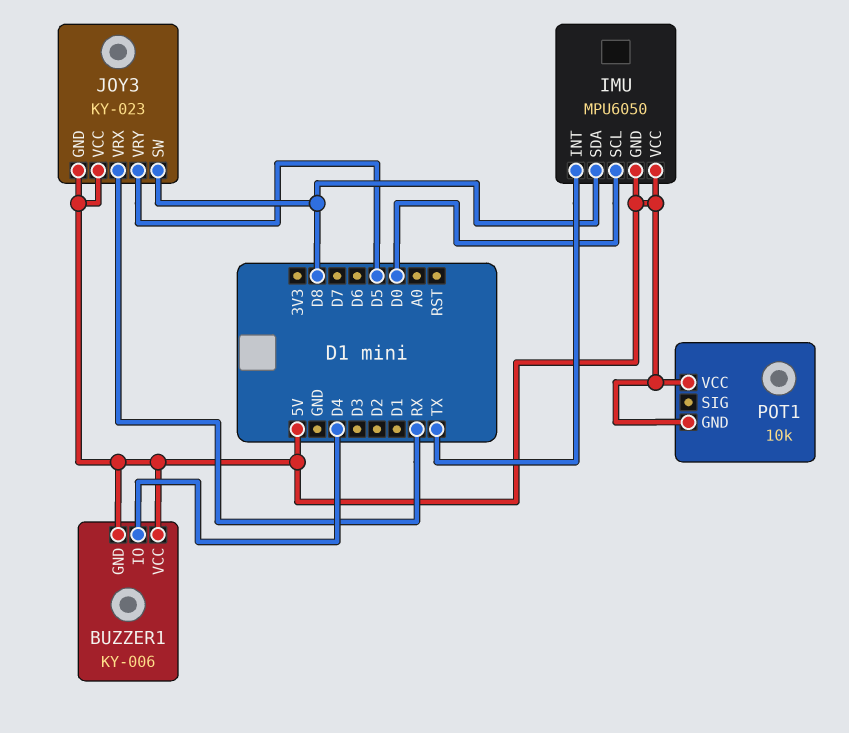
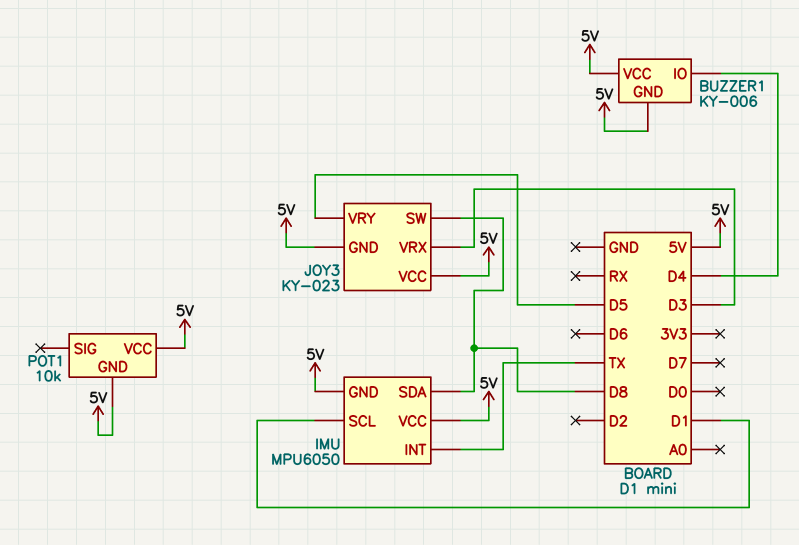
IMU pin SCL: D0 -> D1
JOY3 pin VRX: RX -> D3

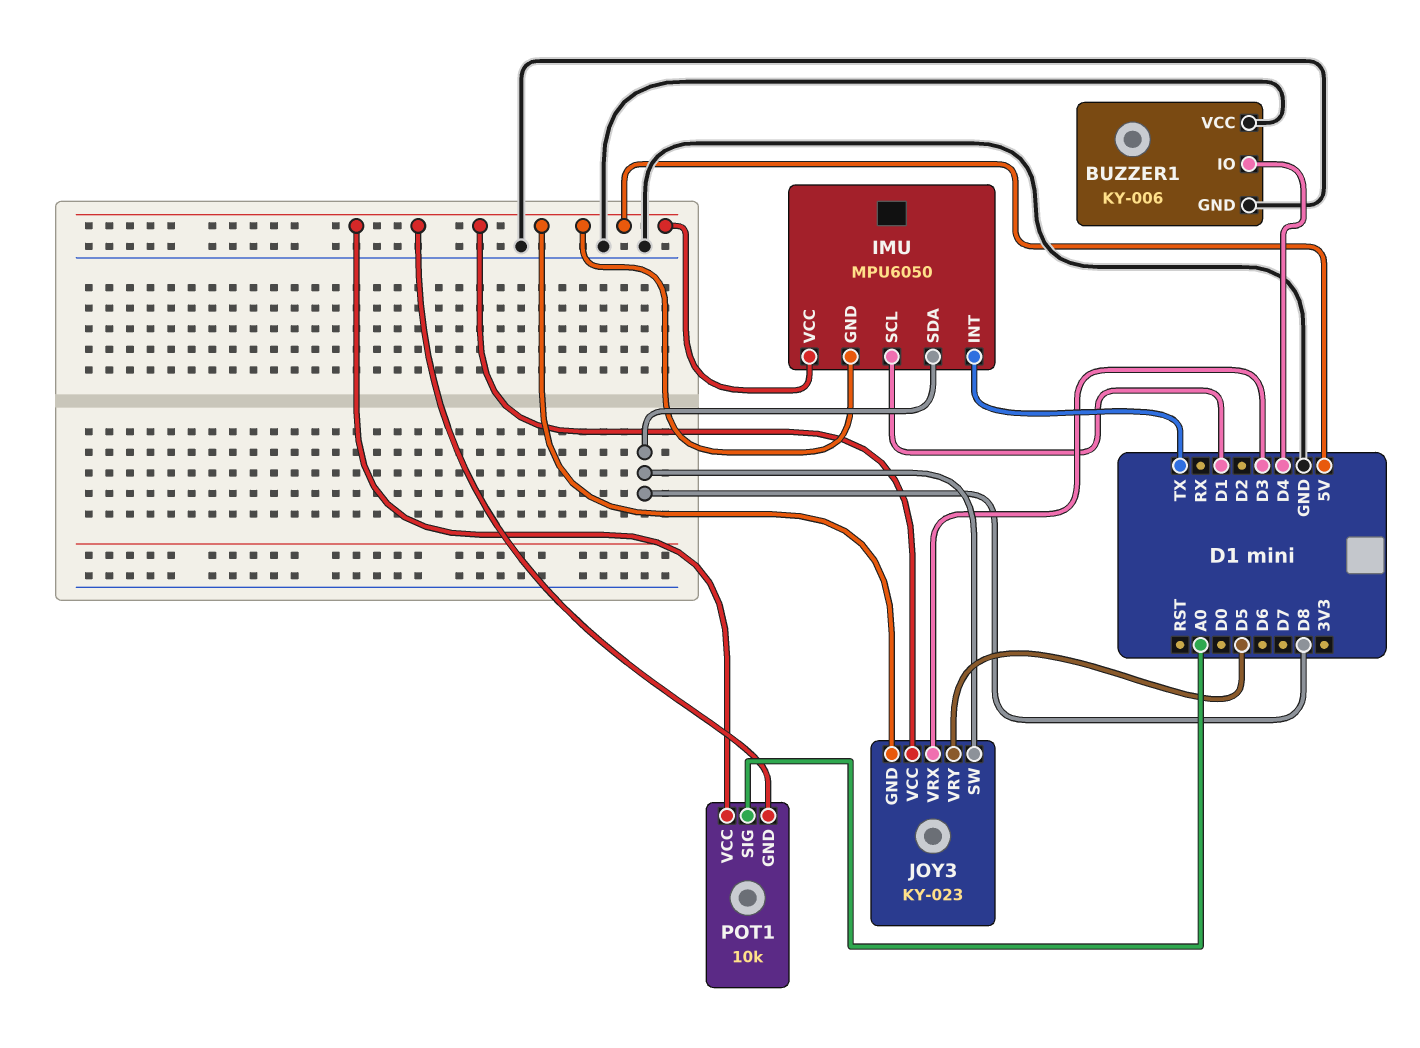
BUZZER1 pin GND: 5V -> GND
BUZZER1 pin VCC: 5V -> GND
POT1 pin SIG: none -> A0

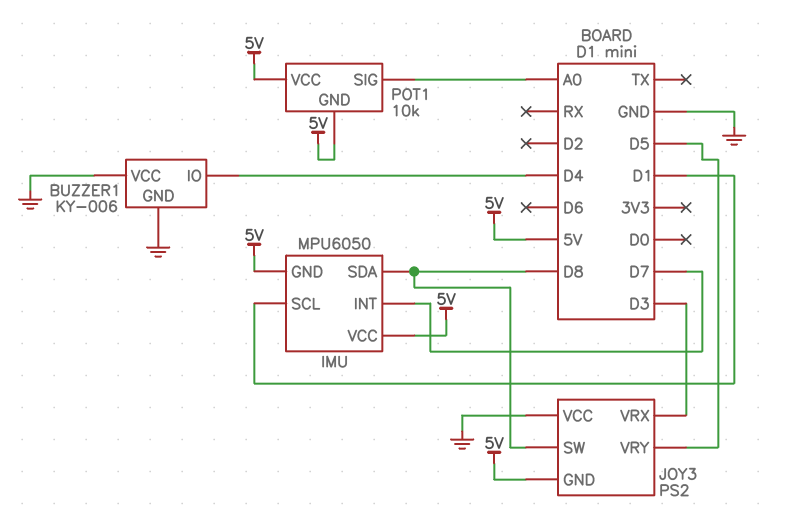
IMU pin INT: TX -> D7
JOY3: KY-023 -> PS2
JOY3 pin VCC: 5V -> GND

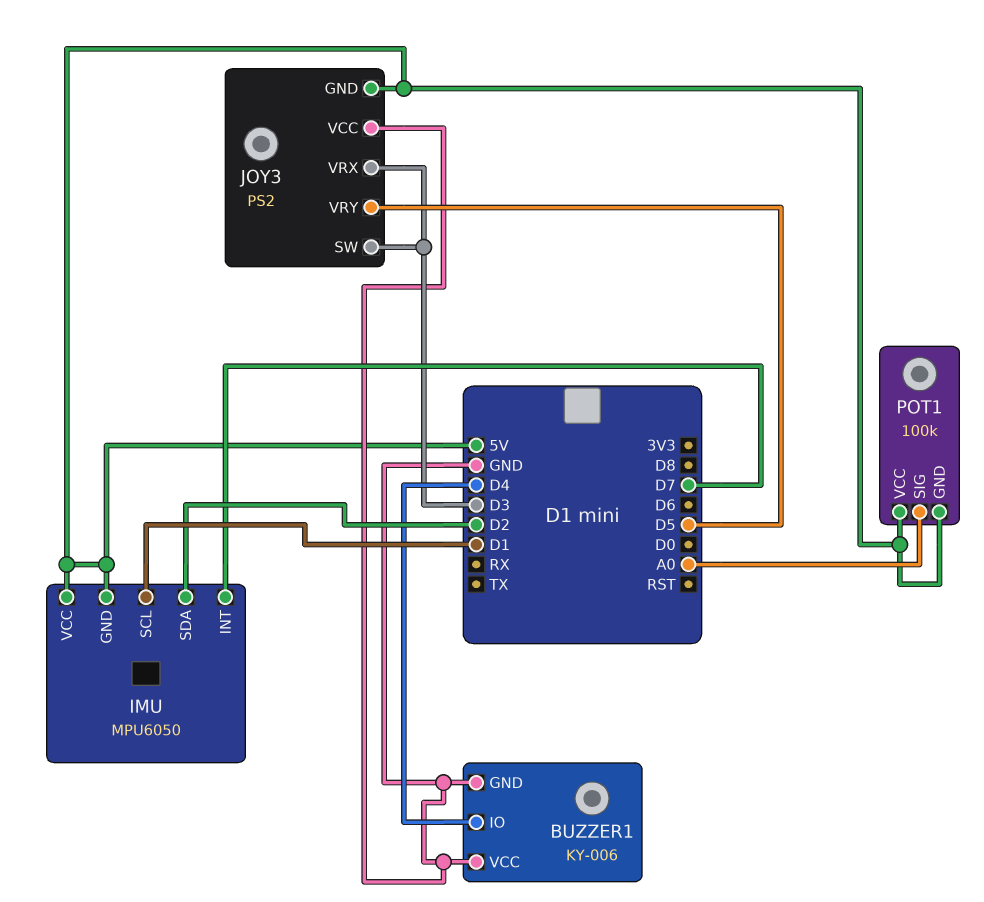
IMU pin SDA: D8 -> D2
JOY3 pin SW: D8 -> D3
POT1: 10k -> 100k

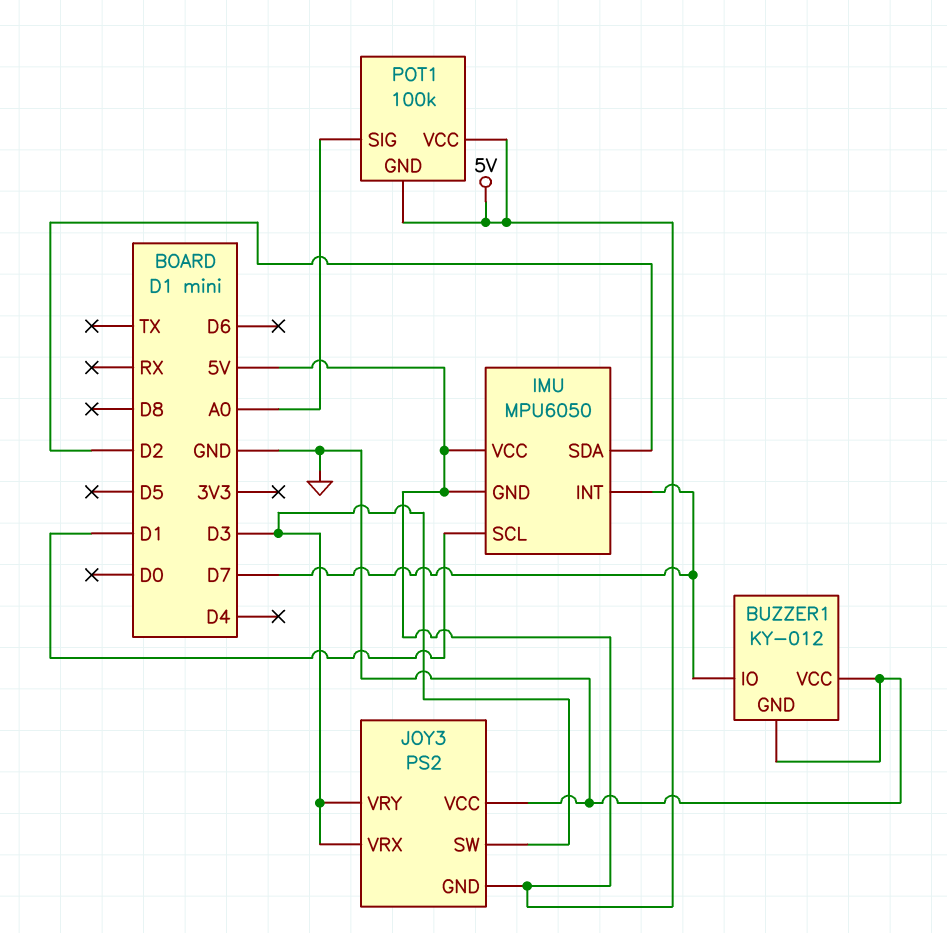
BUZZER1: KY-006 -> KY-012
BUZZER1 pin IO: D4 -> D7
JOY3 pin VRY: D5 -> D3

